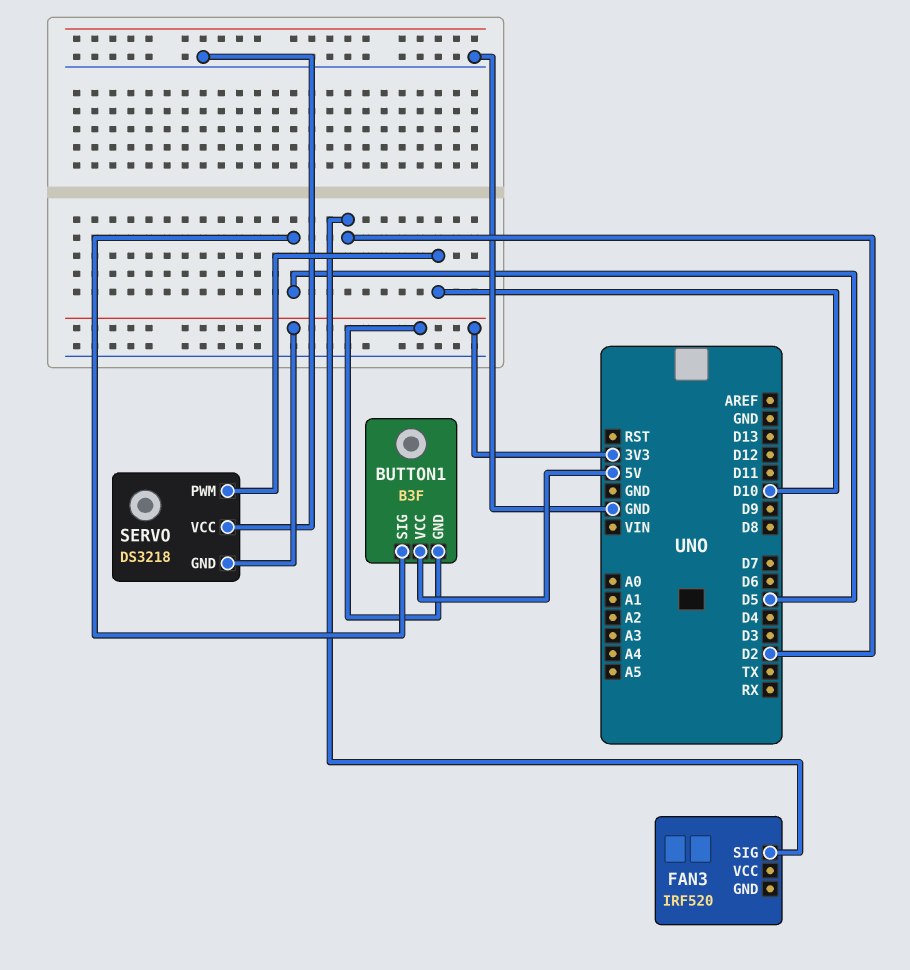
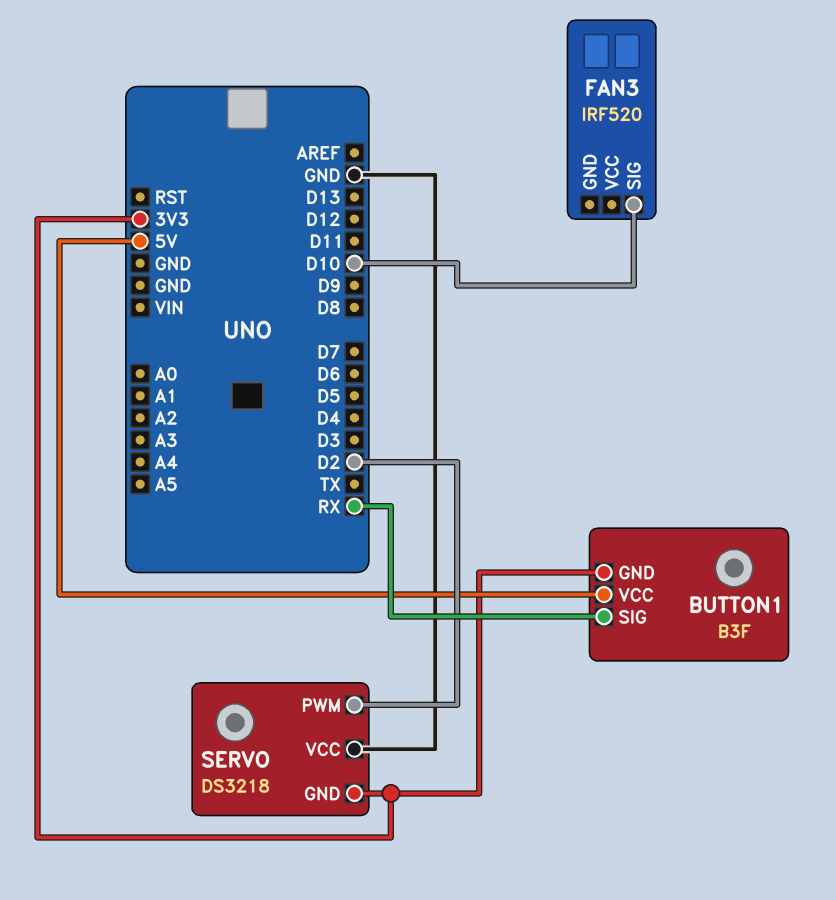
BUTTON1 pin SIG: D5 -> RX
FAN3 pin SIG: D2 -> D10
SERVO pin PWM: D10 -> D2

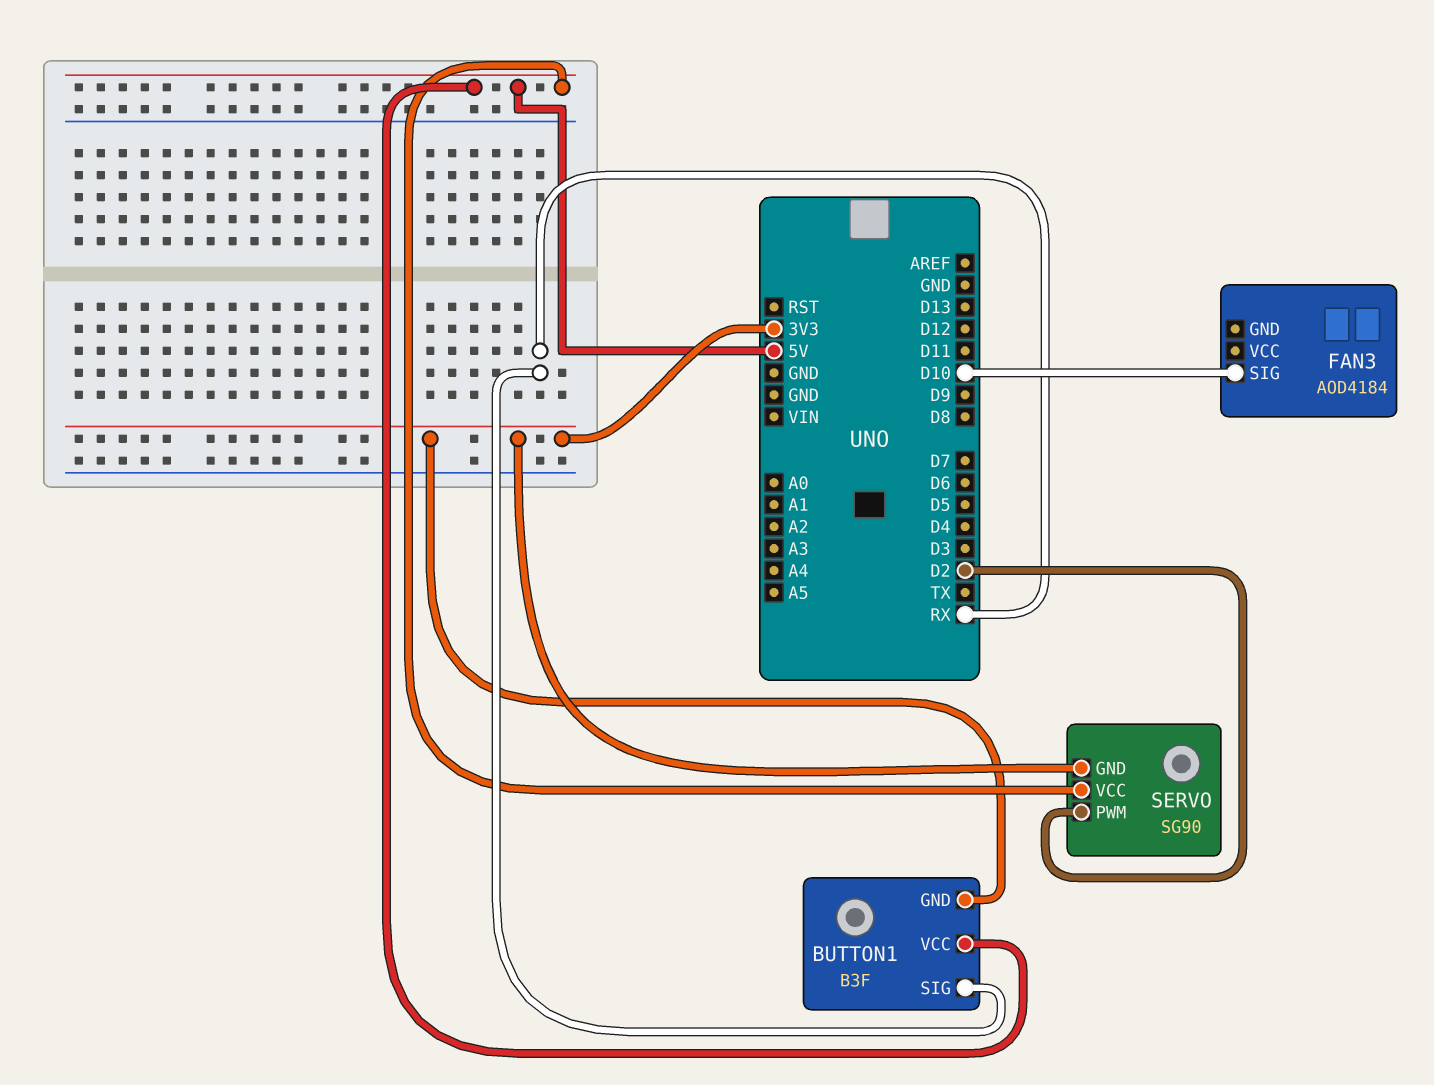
FAN3: IRF520 -> AOD4184
SERVO: DS3218 -> SG90
SERVO pin VCC: GND -> 5V

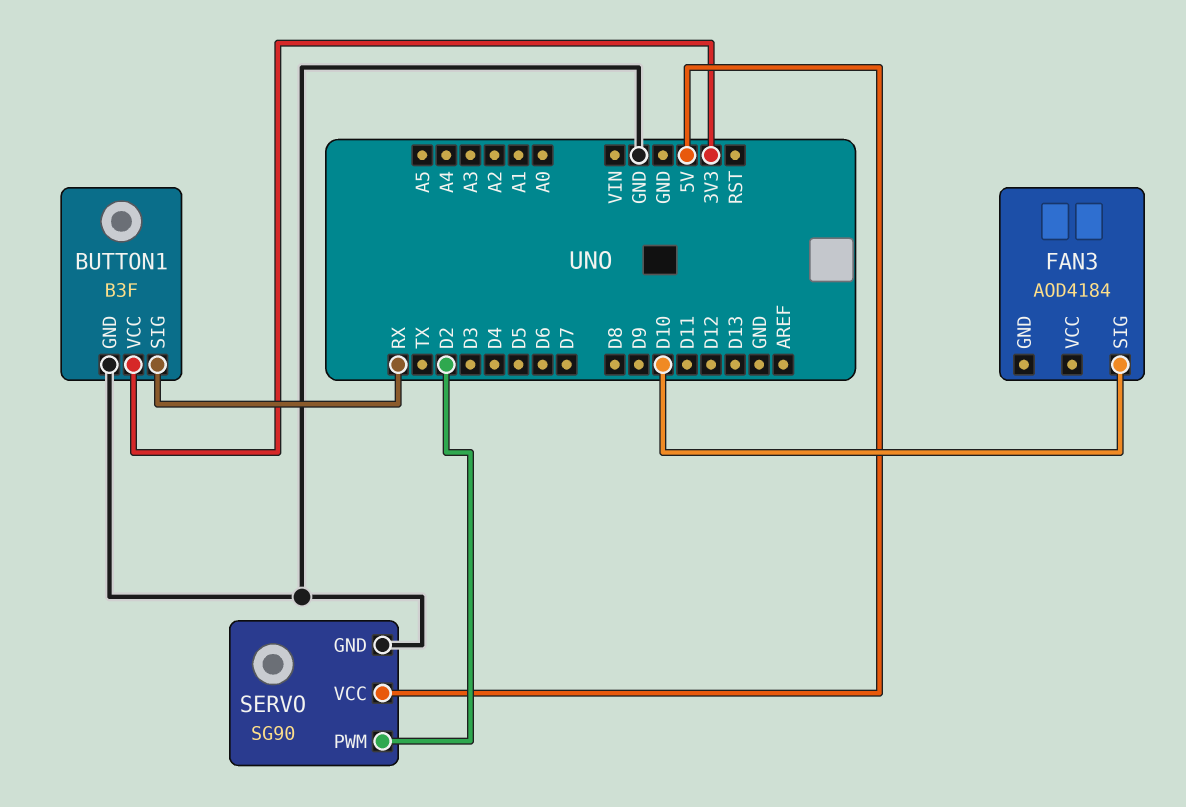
BUTTON1 pin GND: 3V3 -> GND
BUTTON1 pin VCC: 5V -> 3V3
SERVO pin GND: 3V3 -> GND

